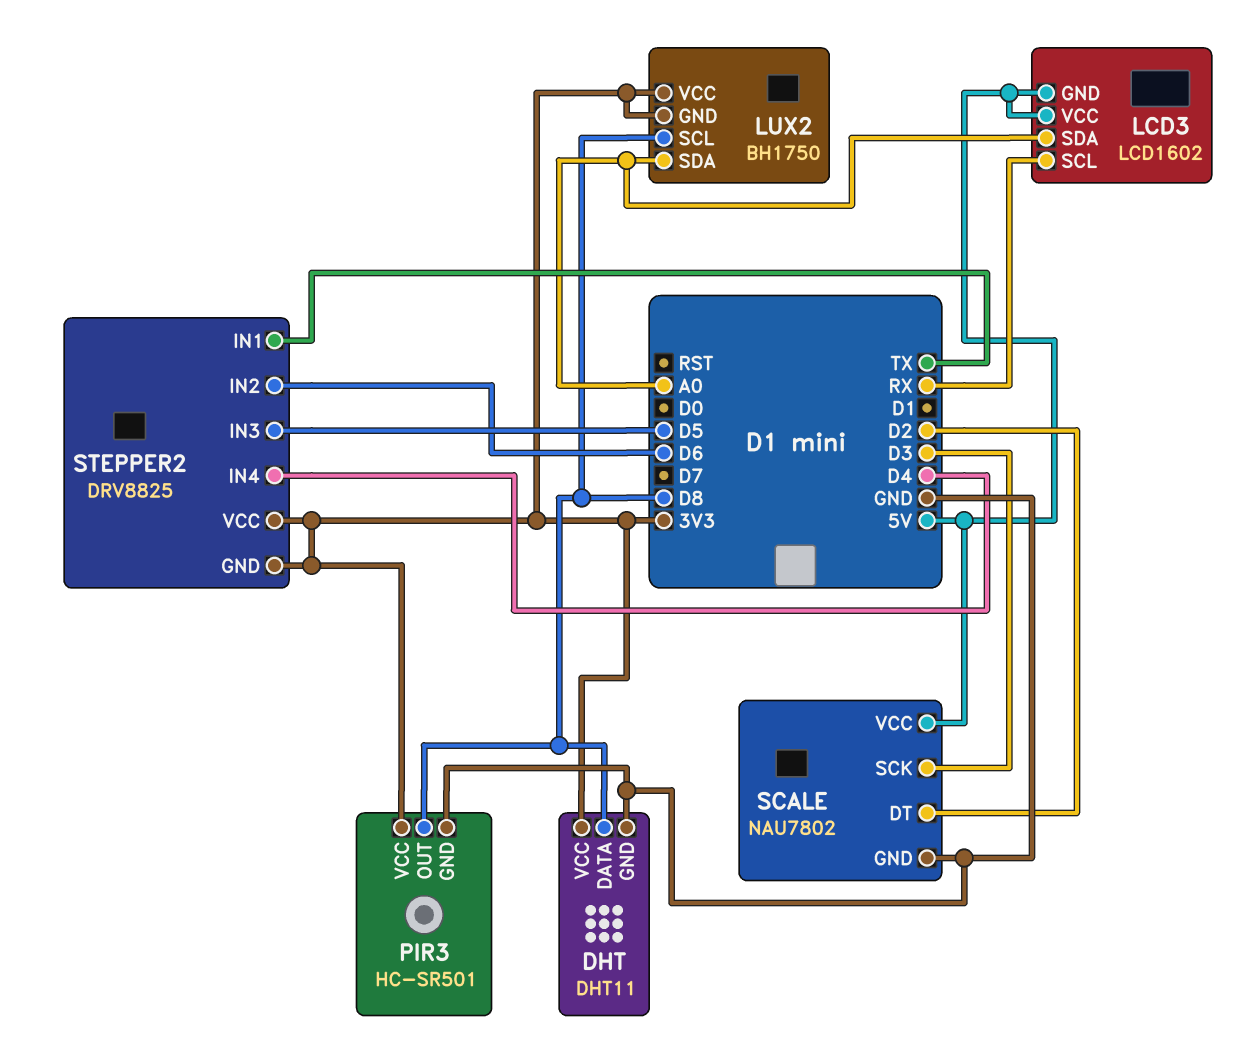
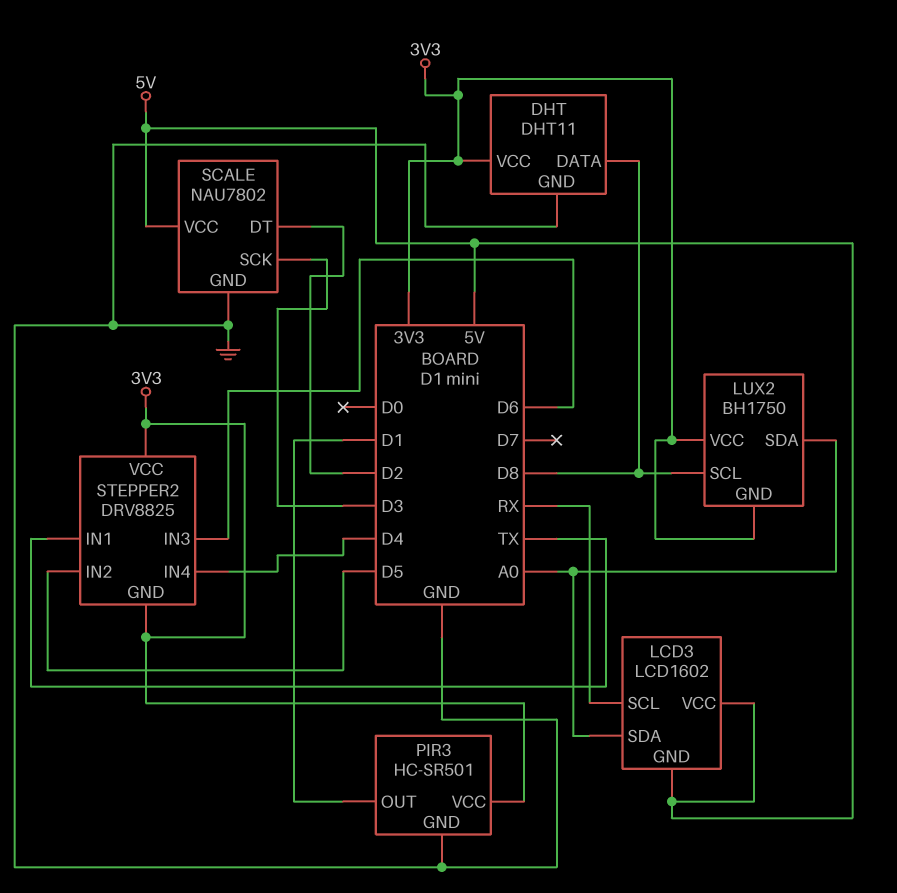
PIR3 pin OUT: D8 -> D1
STEPPER2 pin IN2: D6 -> D5
STEPPER2 pin IN3: D5 -> D6

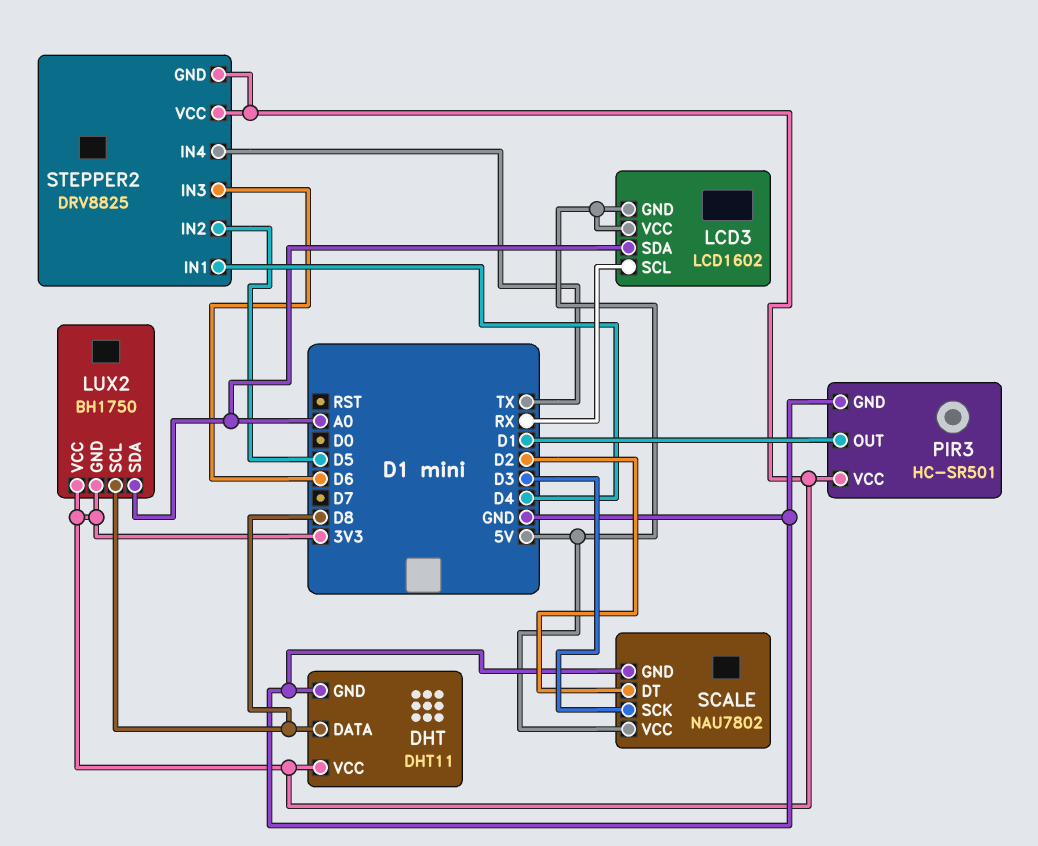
STEPPER2 pin IN1: TX -> D4
STEPPER2 pin IN4: D4 -> TX

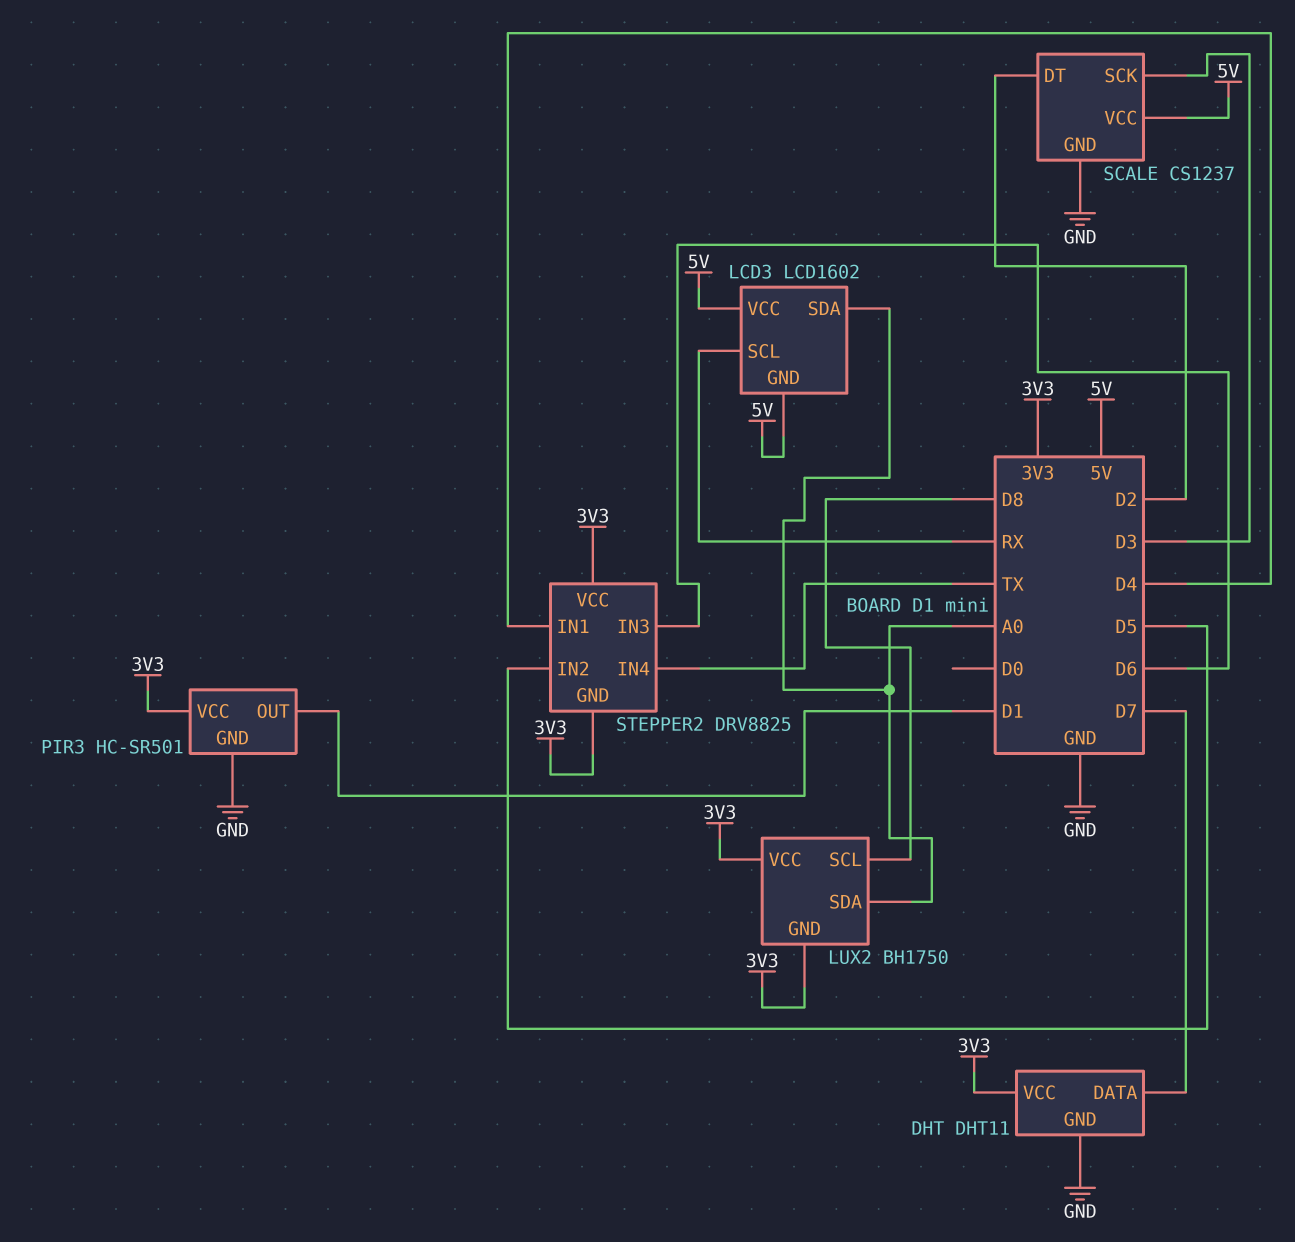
DHT pin DATA: D8 -> D7
SCALE: NAU7802 -> CS1237

